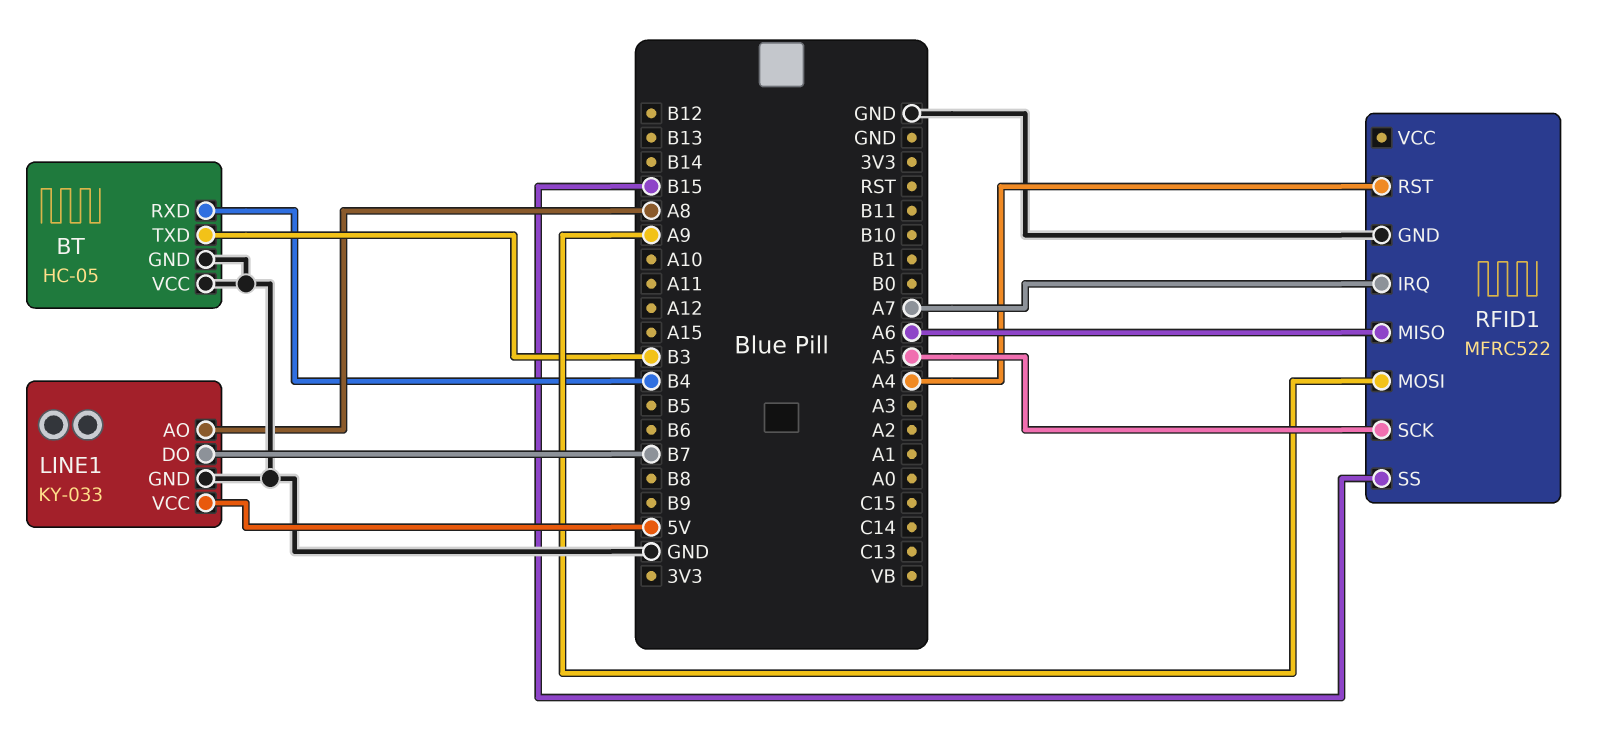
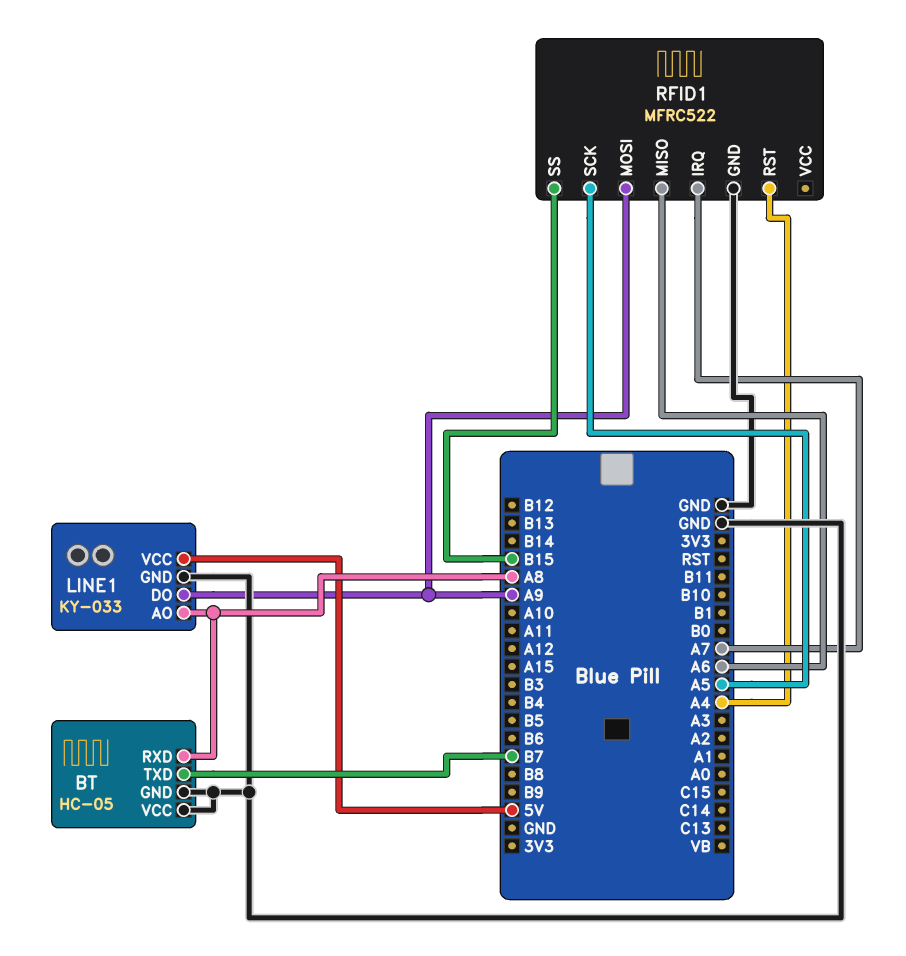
BT pin RXD: B4 -> A8
BT pin TXD: B3 -> B7
LINE1 pin DO: B7 -> A9

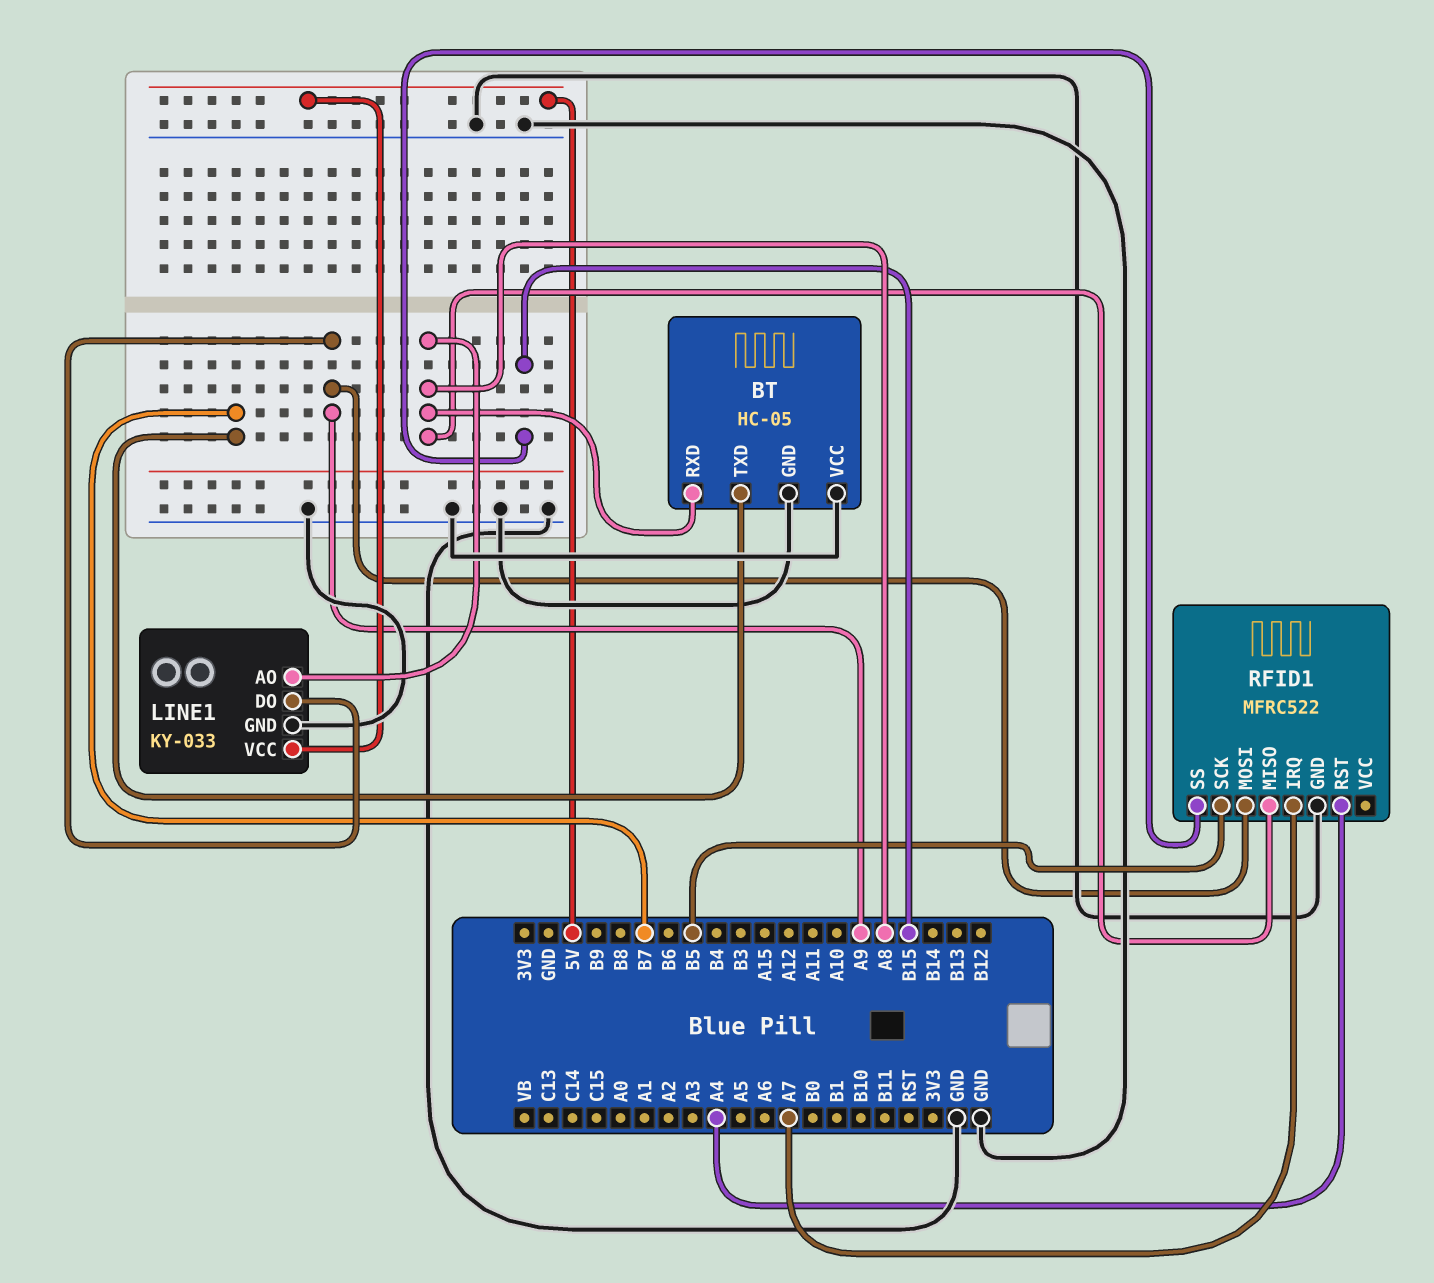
RFID1 pin MISO: A6 -> A8
RFID1 pin SCK: A5 -> B5

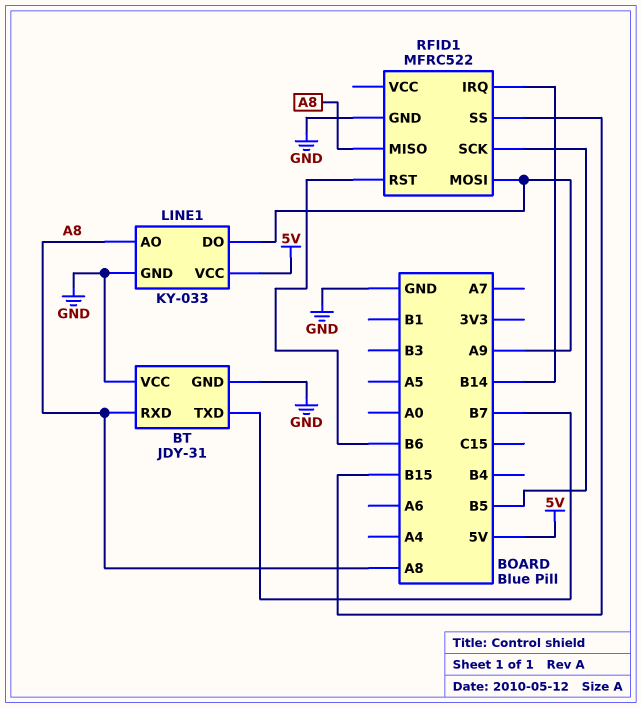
BT: HC-05 -> JDY-31
RFID1 pin IRQ: A7 -> B14
RFID1 pin RST: A4 -> B6

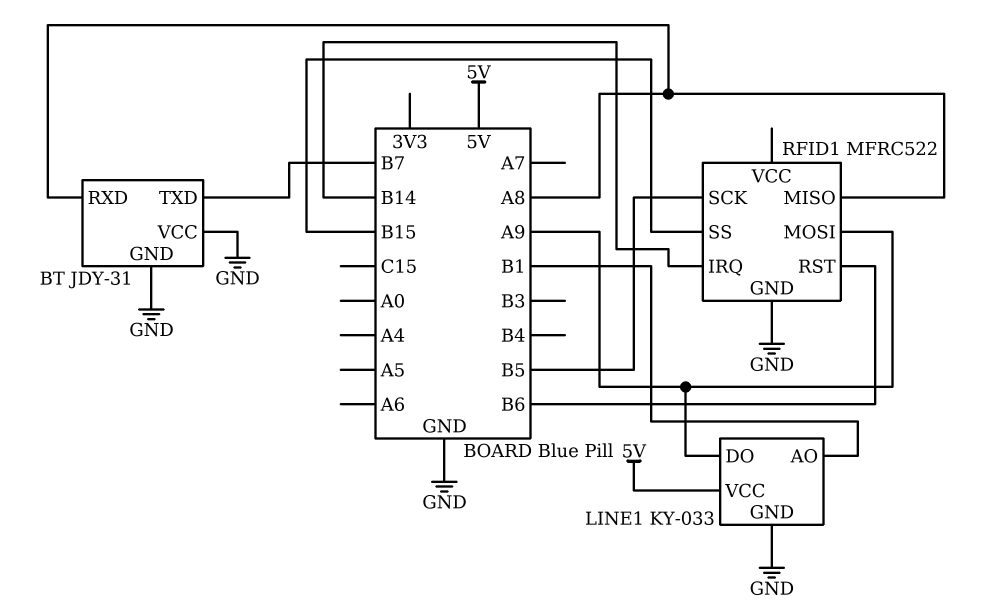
LINE1 pin AO: A8 -> B1

